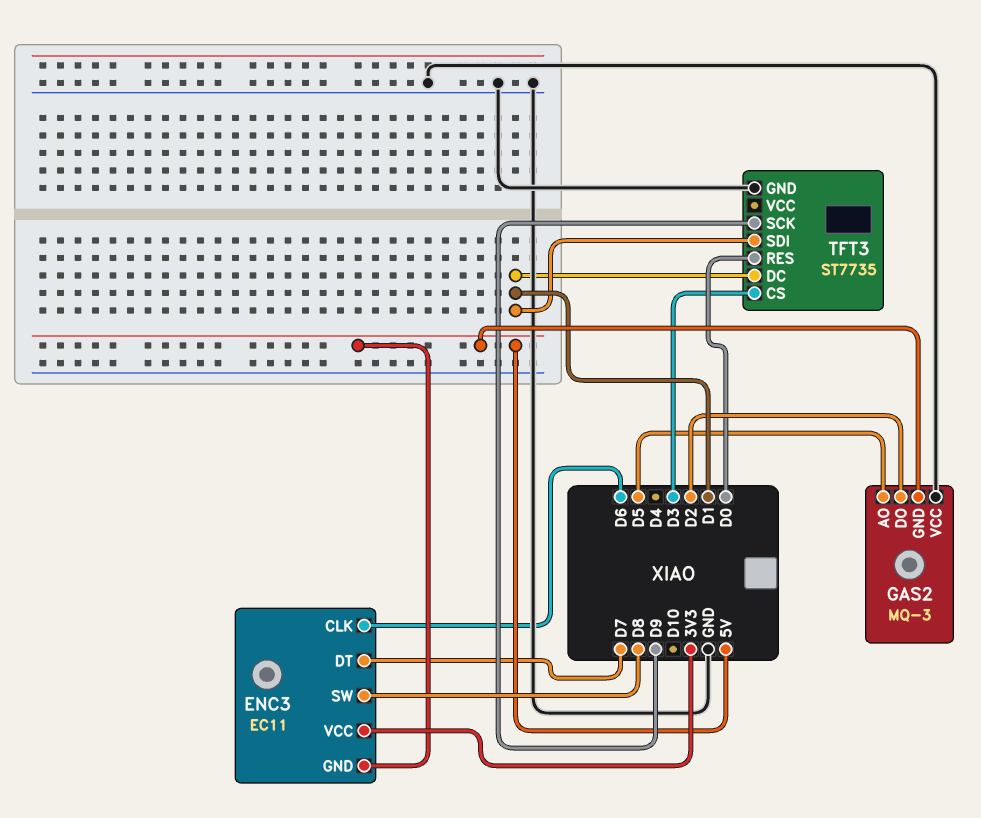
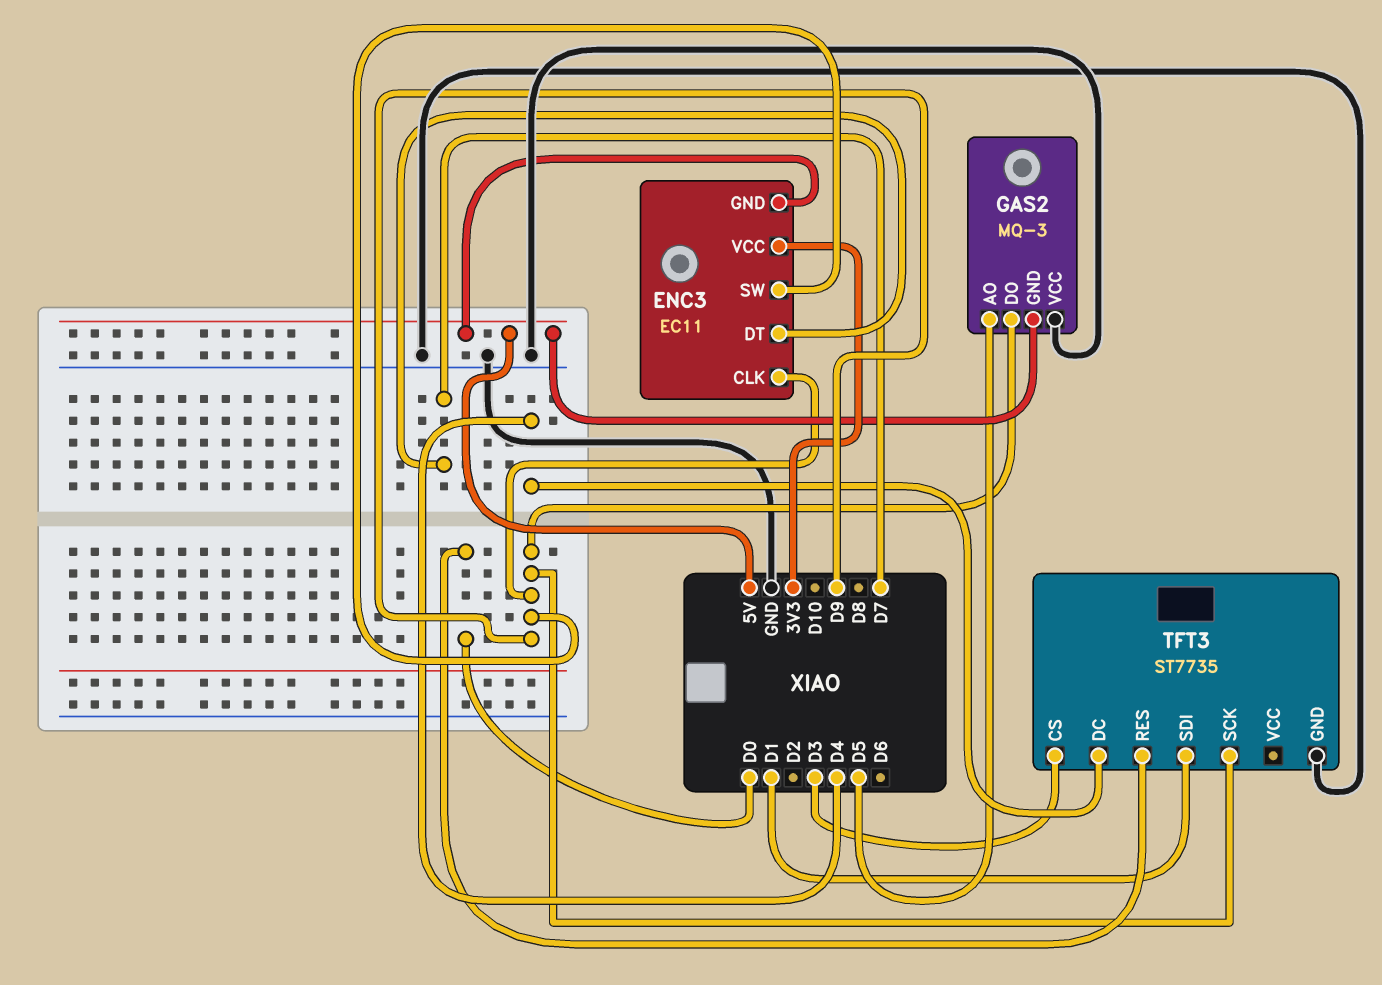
ENC3 pin CLK: D6 -> D9
ENC3 pin SW: D8 -> D9
GAS2 pin DO: D2 -> D9
TFT3 pin DC: D1 -> D4

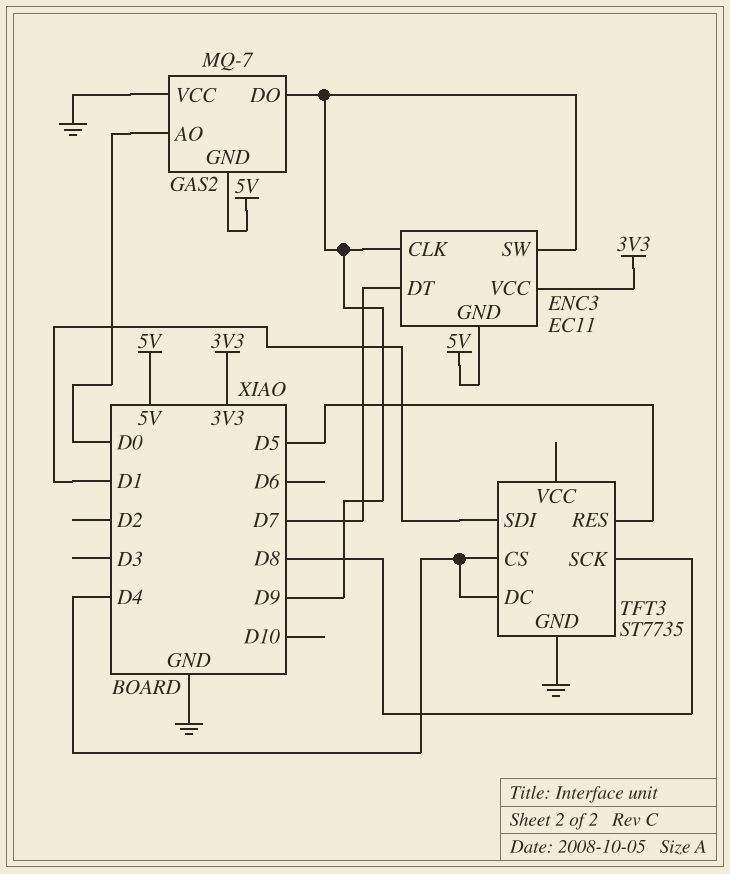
GAS2: MQ-3 -> MQ-7
GAS2 pin AO: D5 -> D0
TFT3 pin CS: D3 -> D4
TFT3 pin RES: D0 -> D5
TFT3 pin SCK: D9 -> D8

